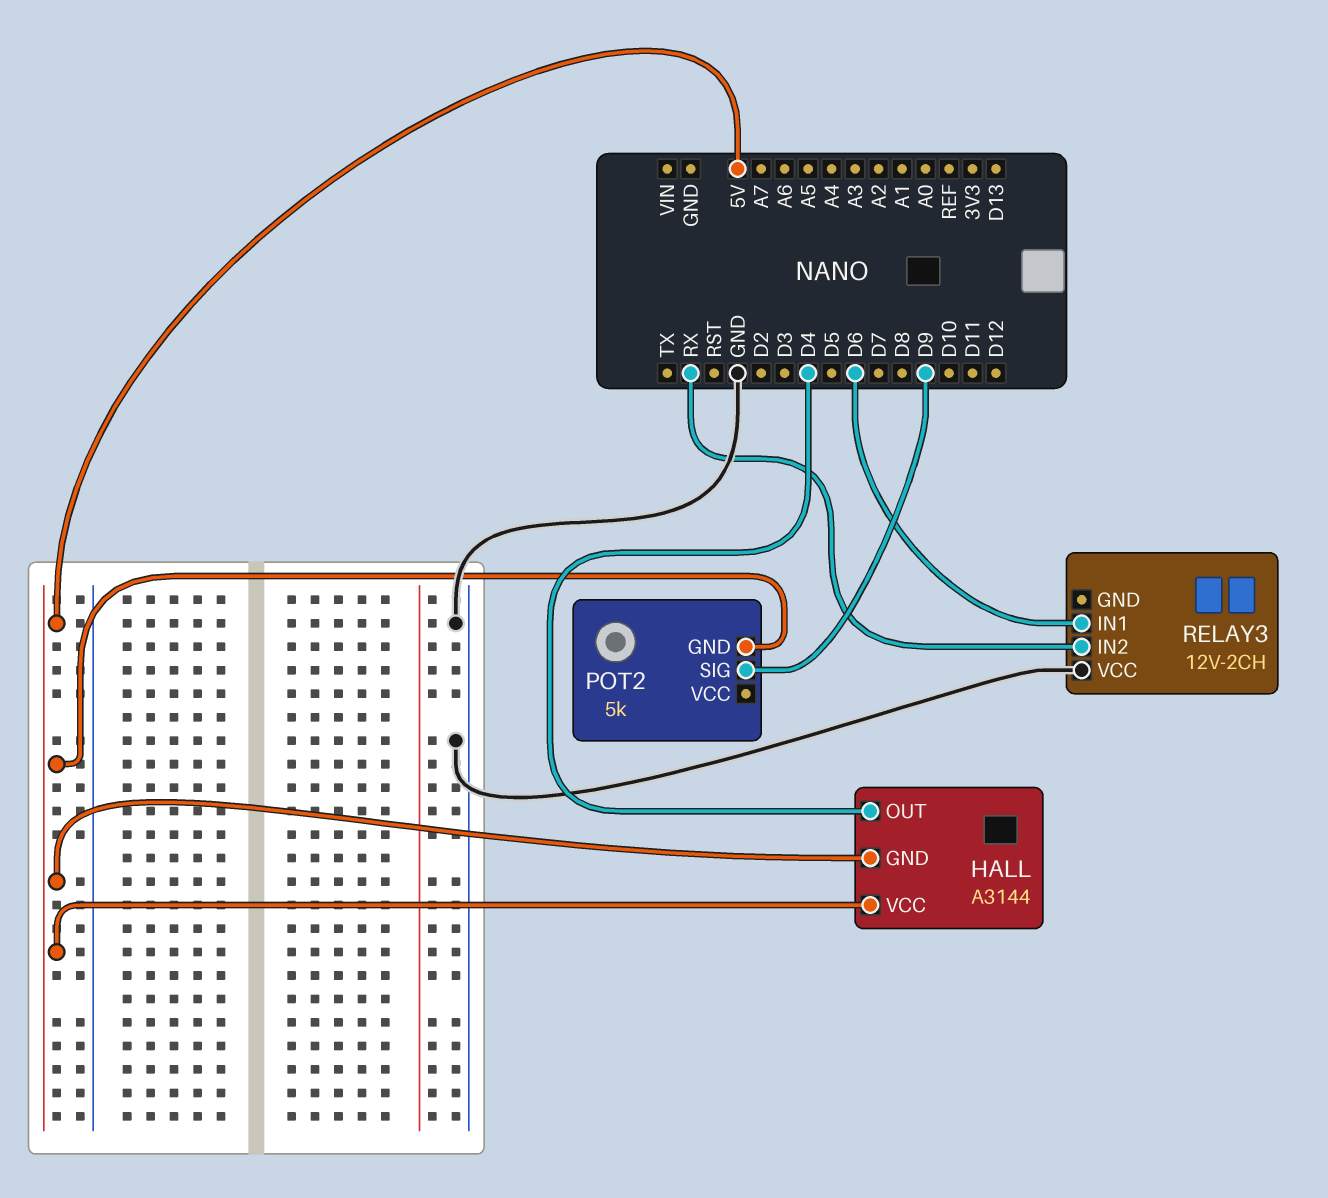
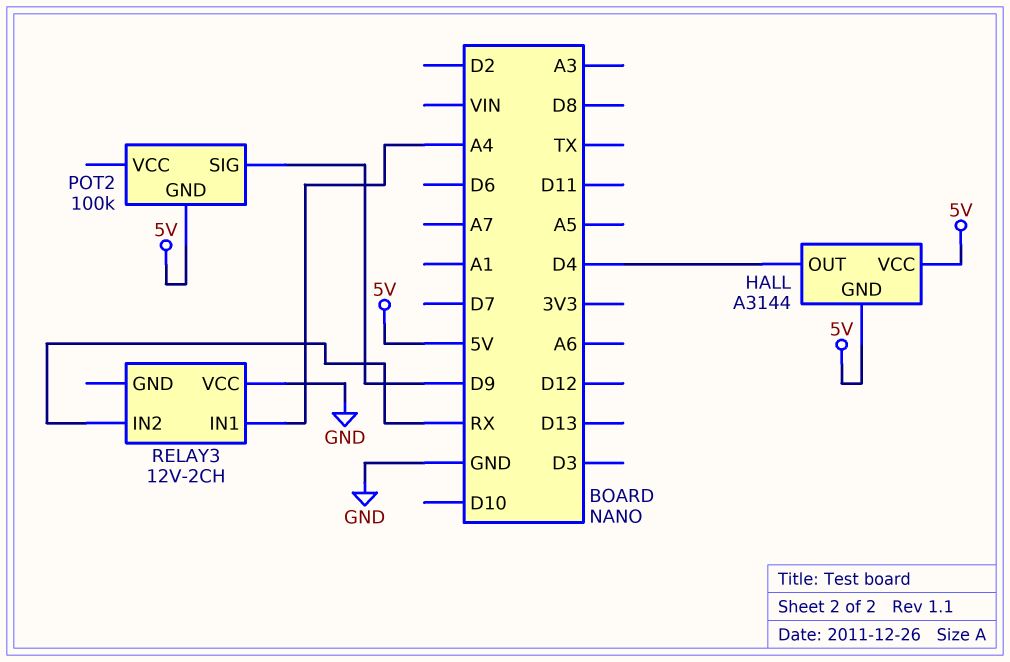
POT2: 5k -> 100k
RELAY3 pin IN1: D6 -> A4

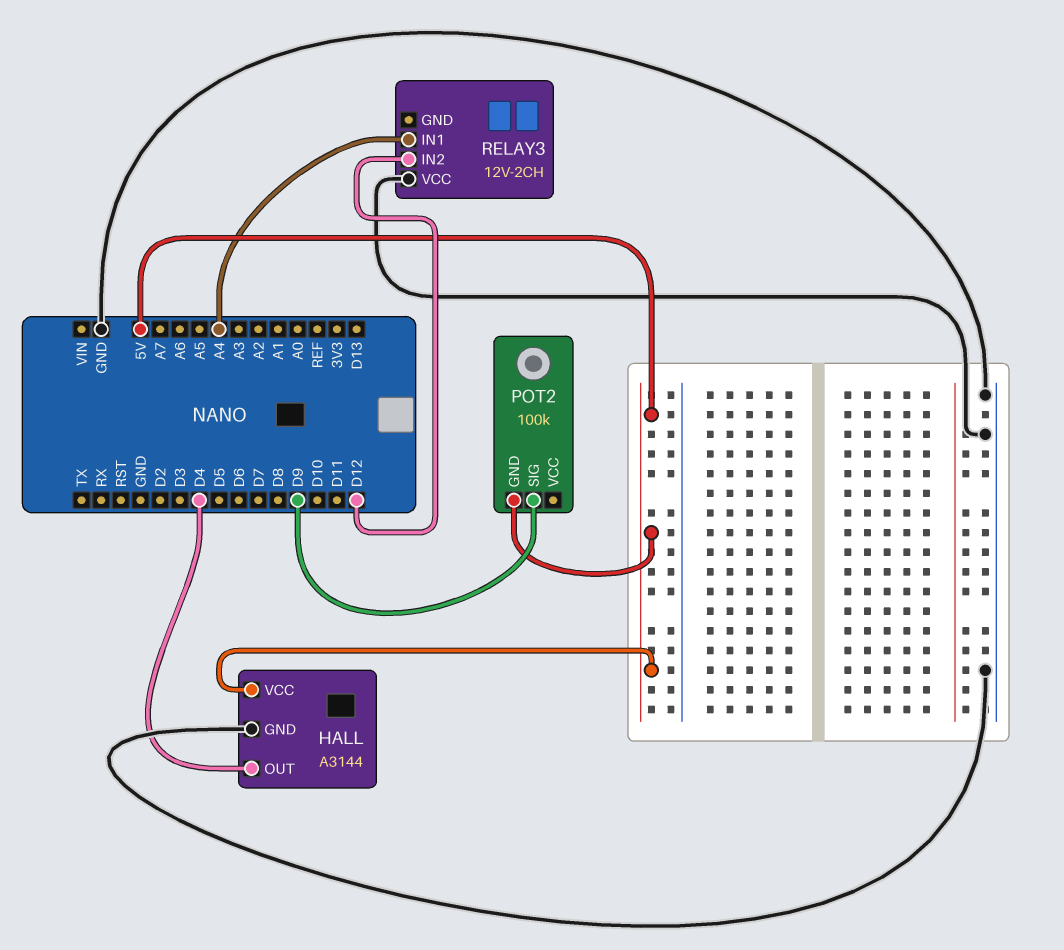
HALL pin GND: 5V -> GND
RELAY3 pin IN2: RX -> D12

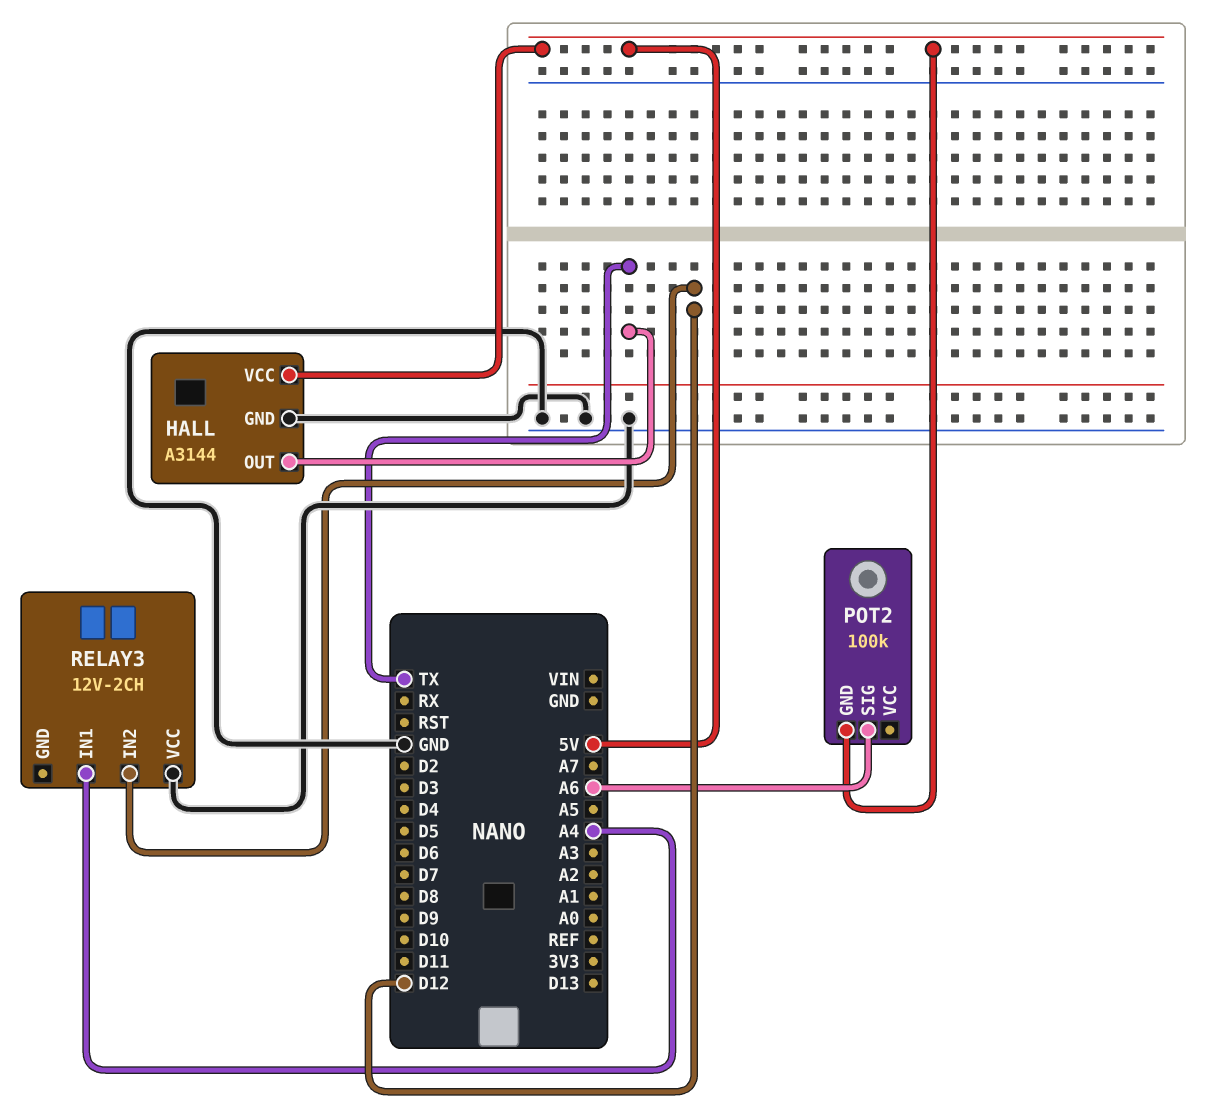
HALL pin OUT: D4 -> TX
POT2 pin SIG: D9 -> A6

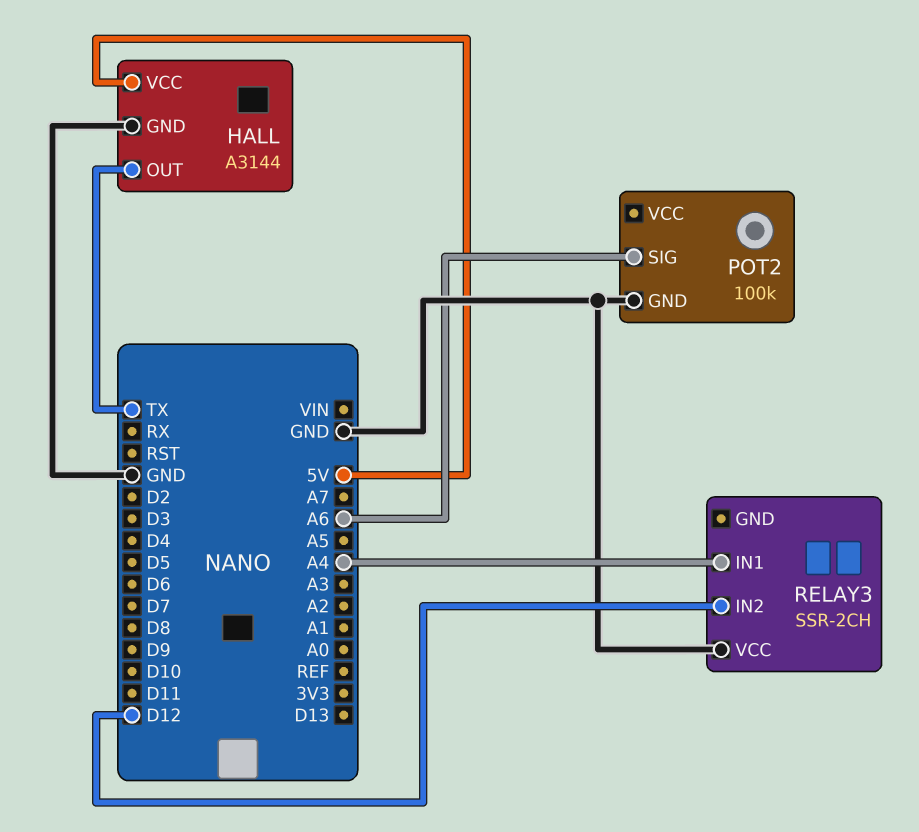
POT2 pin GND: 5V -> GND
RELAY3: 12V-2CH -> SSR-2CH

